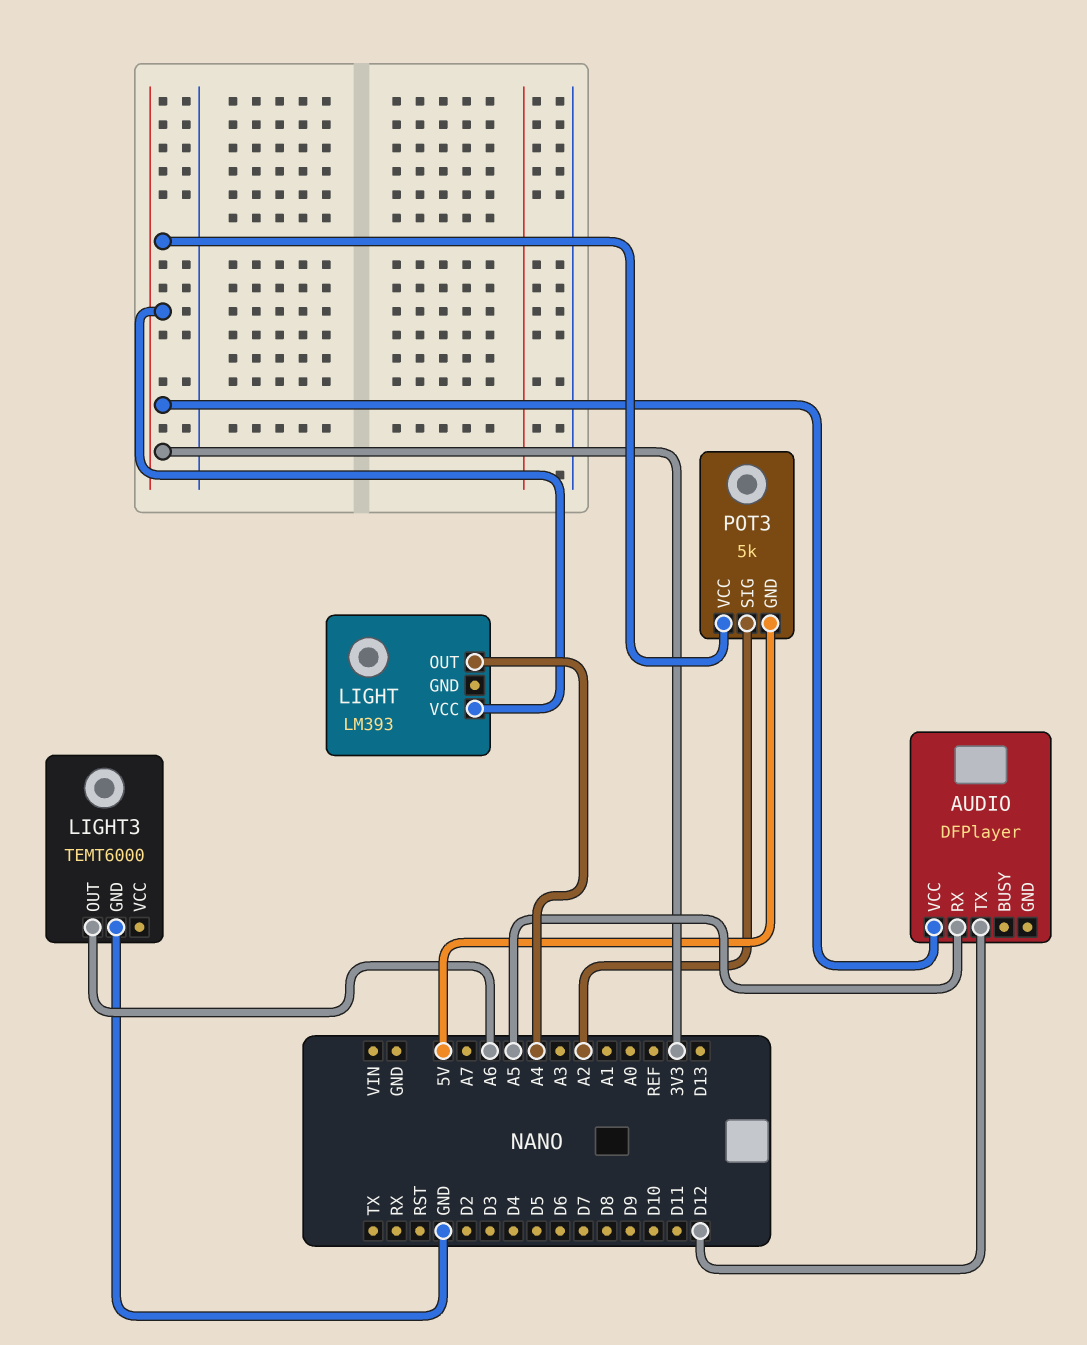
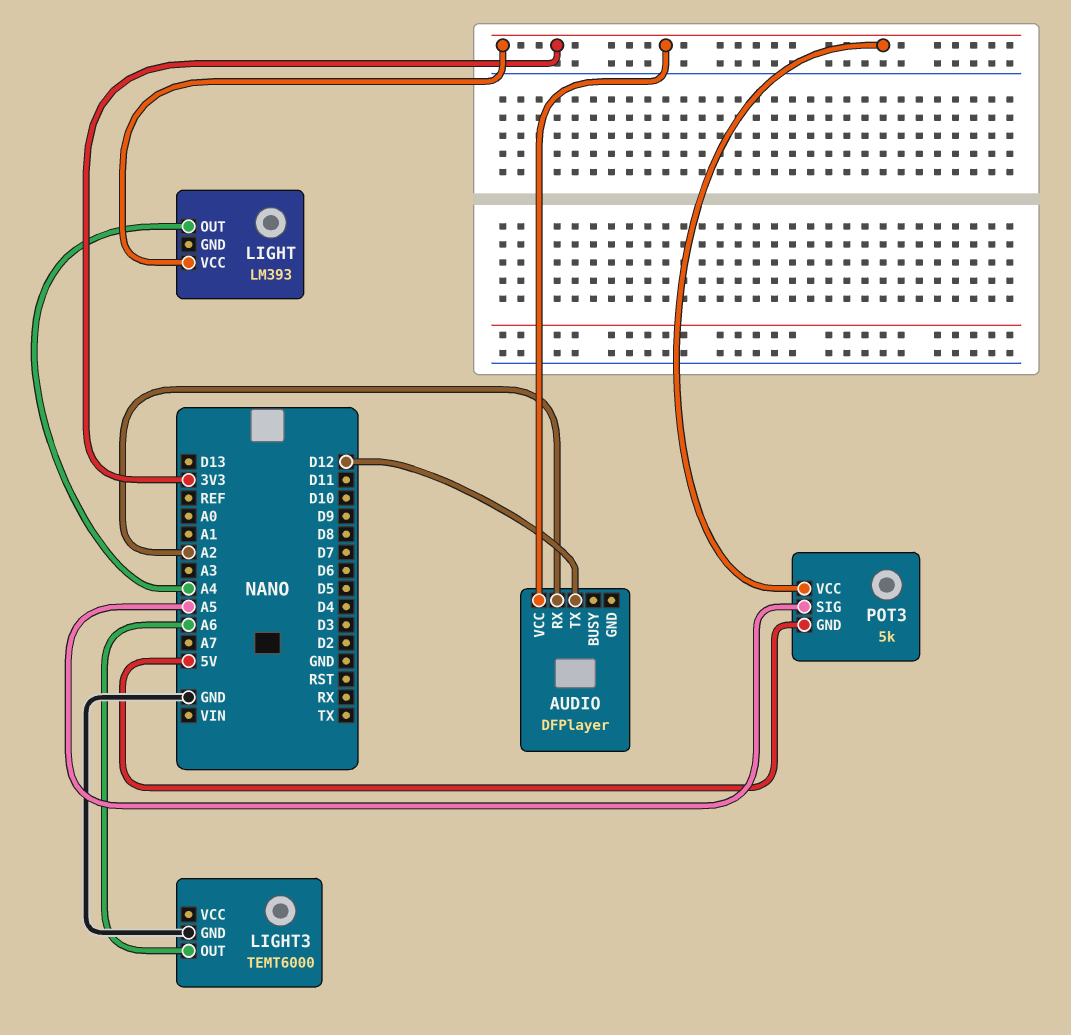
AUDIO pin RX: A5 -> A2
POT3 pin SIG: A2 -> A5

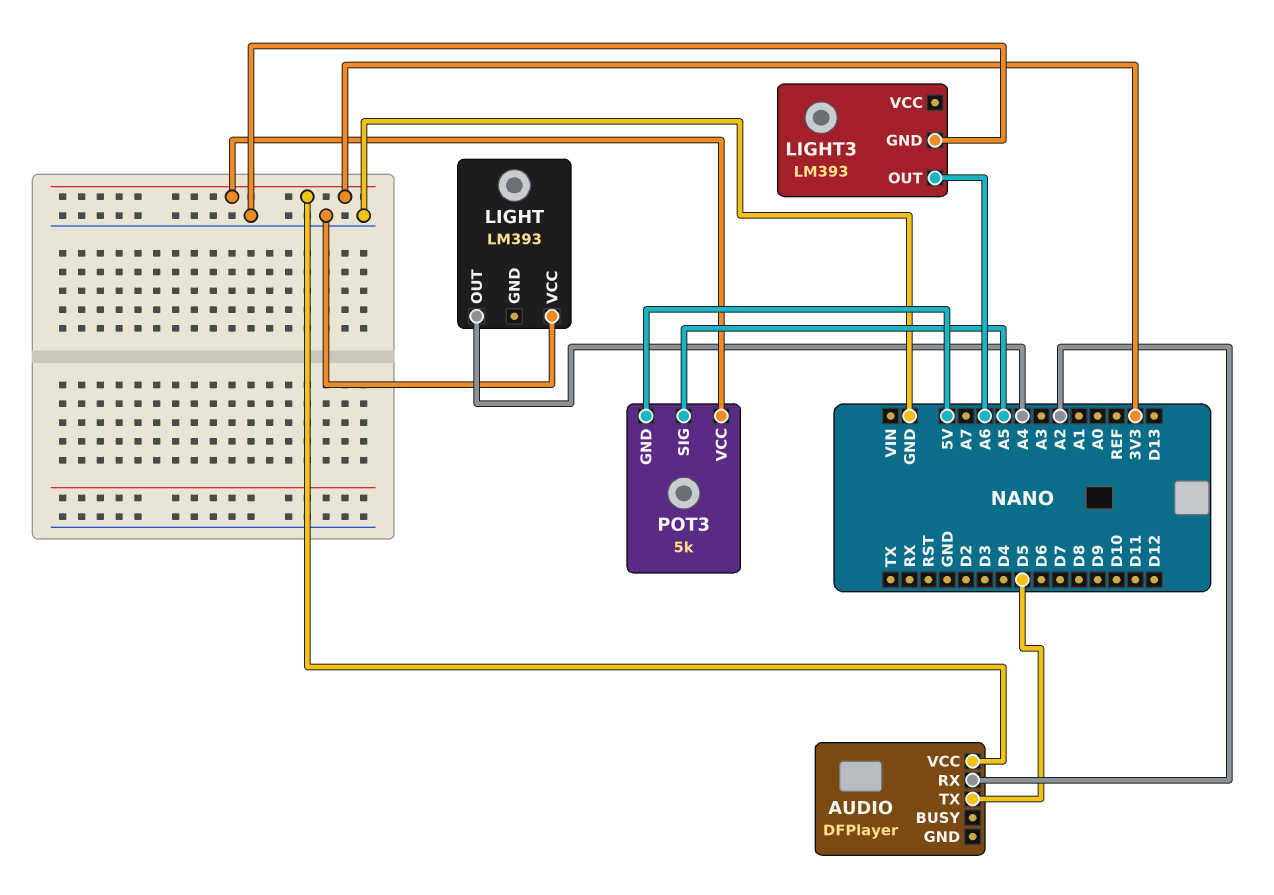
AUDIO pin TX: D12 -> D5
LIGHT pin VCC: 3V3 -> GND
LIGHT3: TEMT6000 -> LM393

